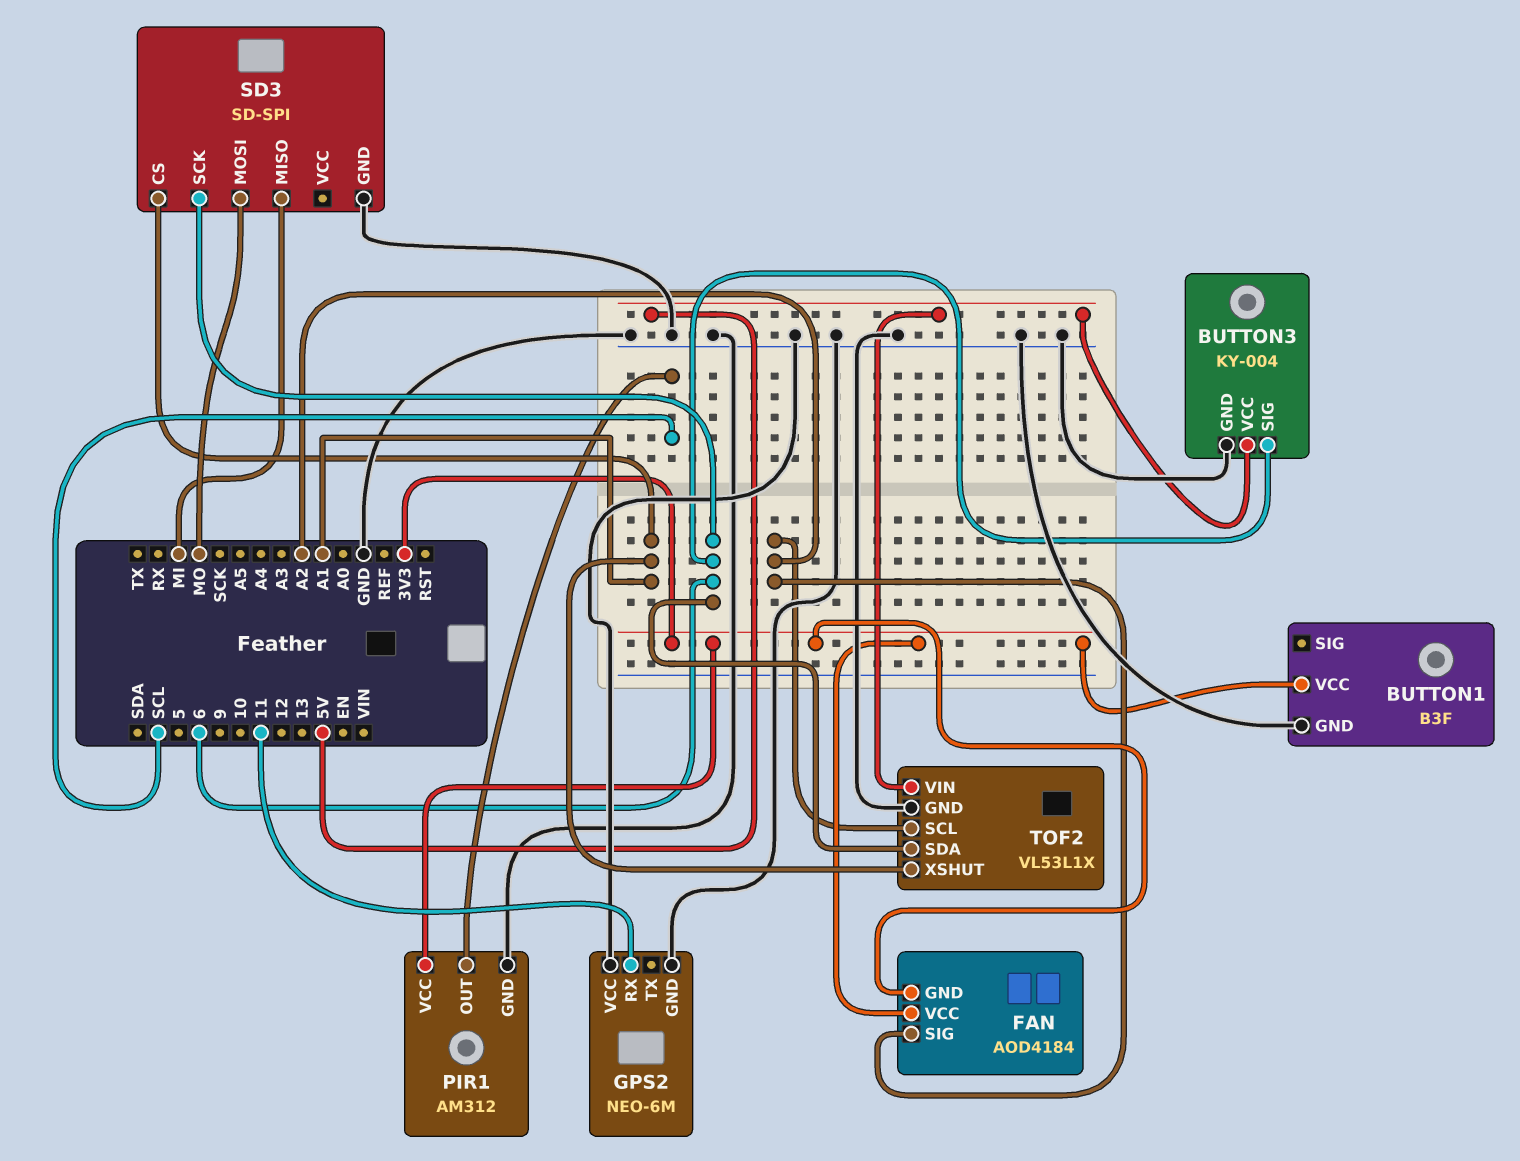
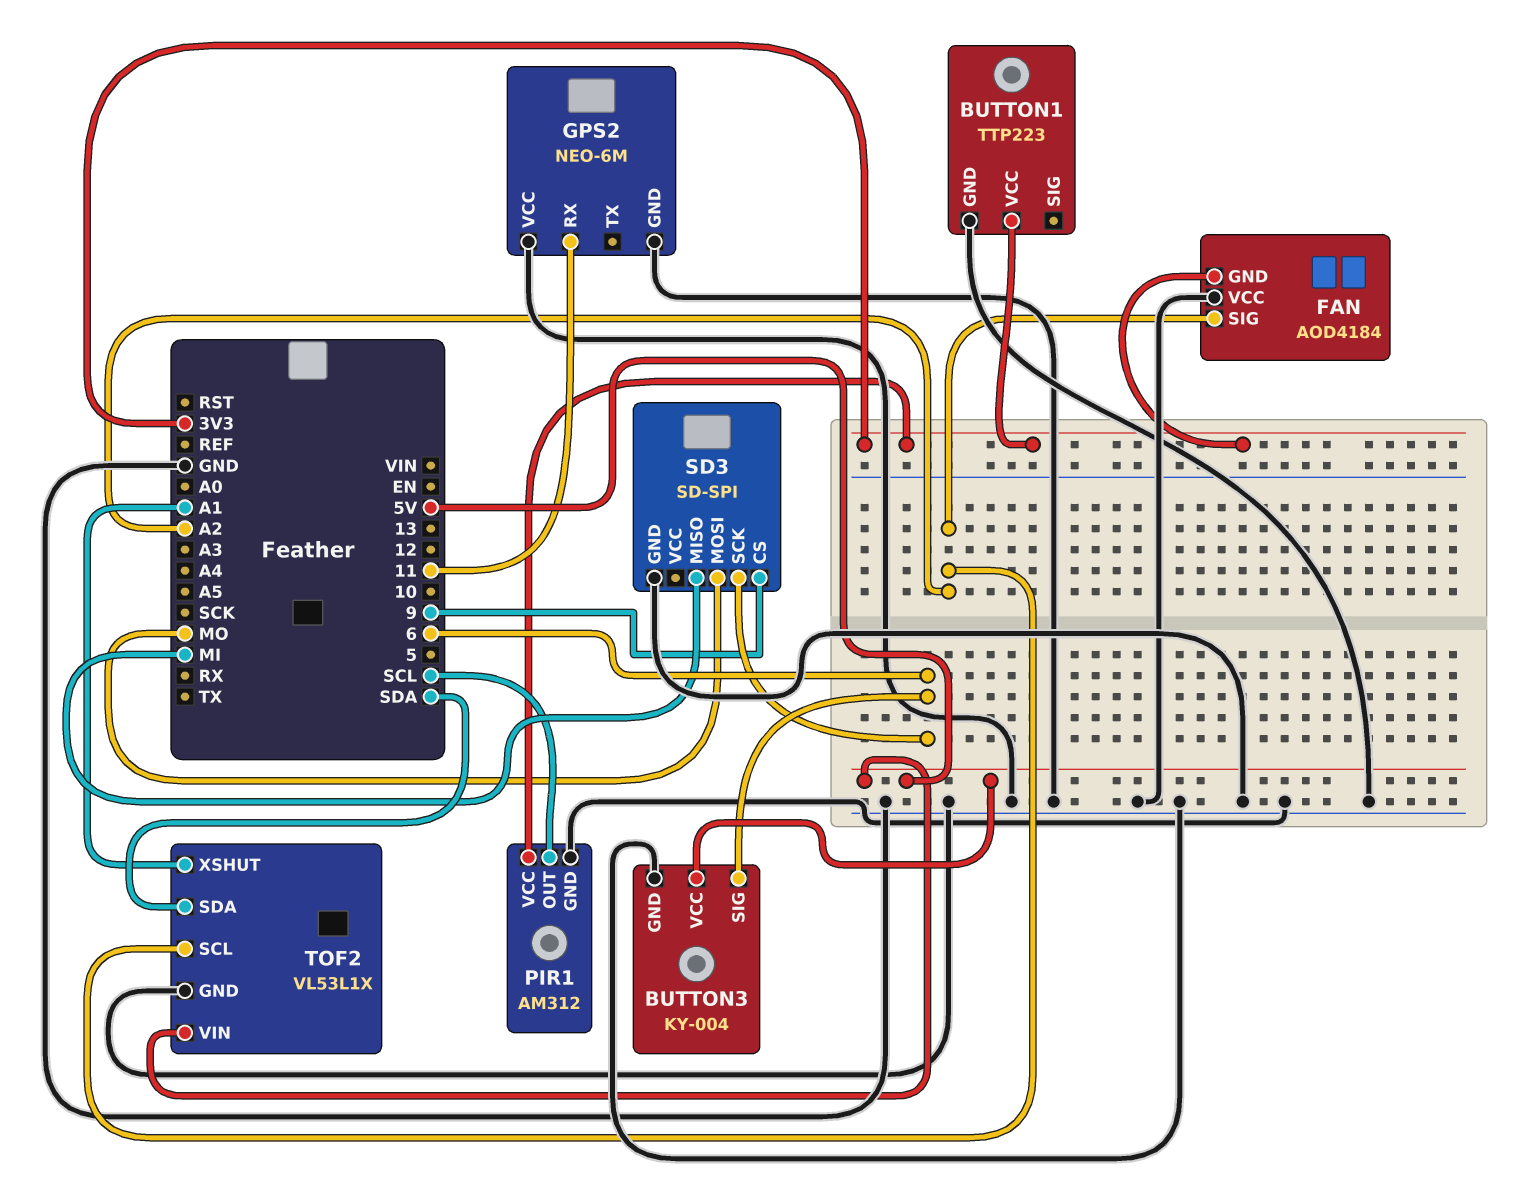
BUTTON1: B3F -> TTP223
FAN pin VCC: 3V3 -> GND
SD3 pin CS: A1 -> 9
TOF2 pin SDA: 6 -> SDA

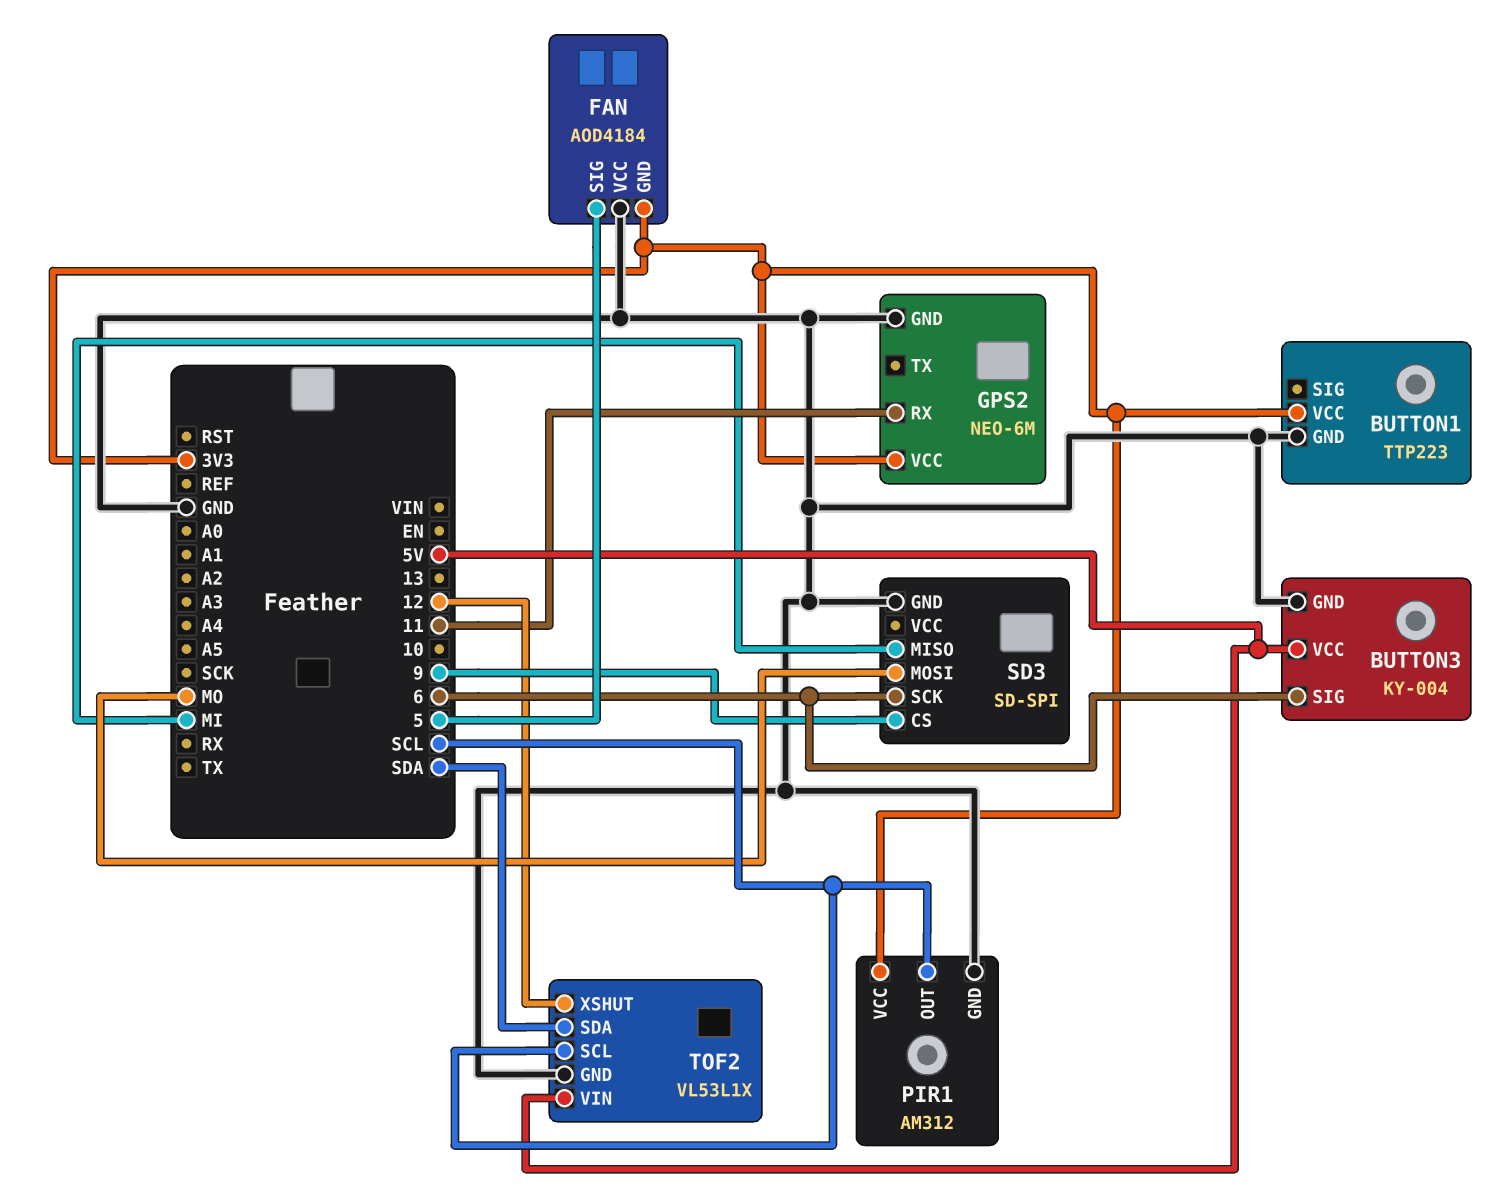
FAN pin SIG: A2 -> 5
GPS2 pin VCC: GND -> 3V3
TOF2 pin SCL: A2 -> SCL
TOF2 pin XSHUT: A1 -> 12

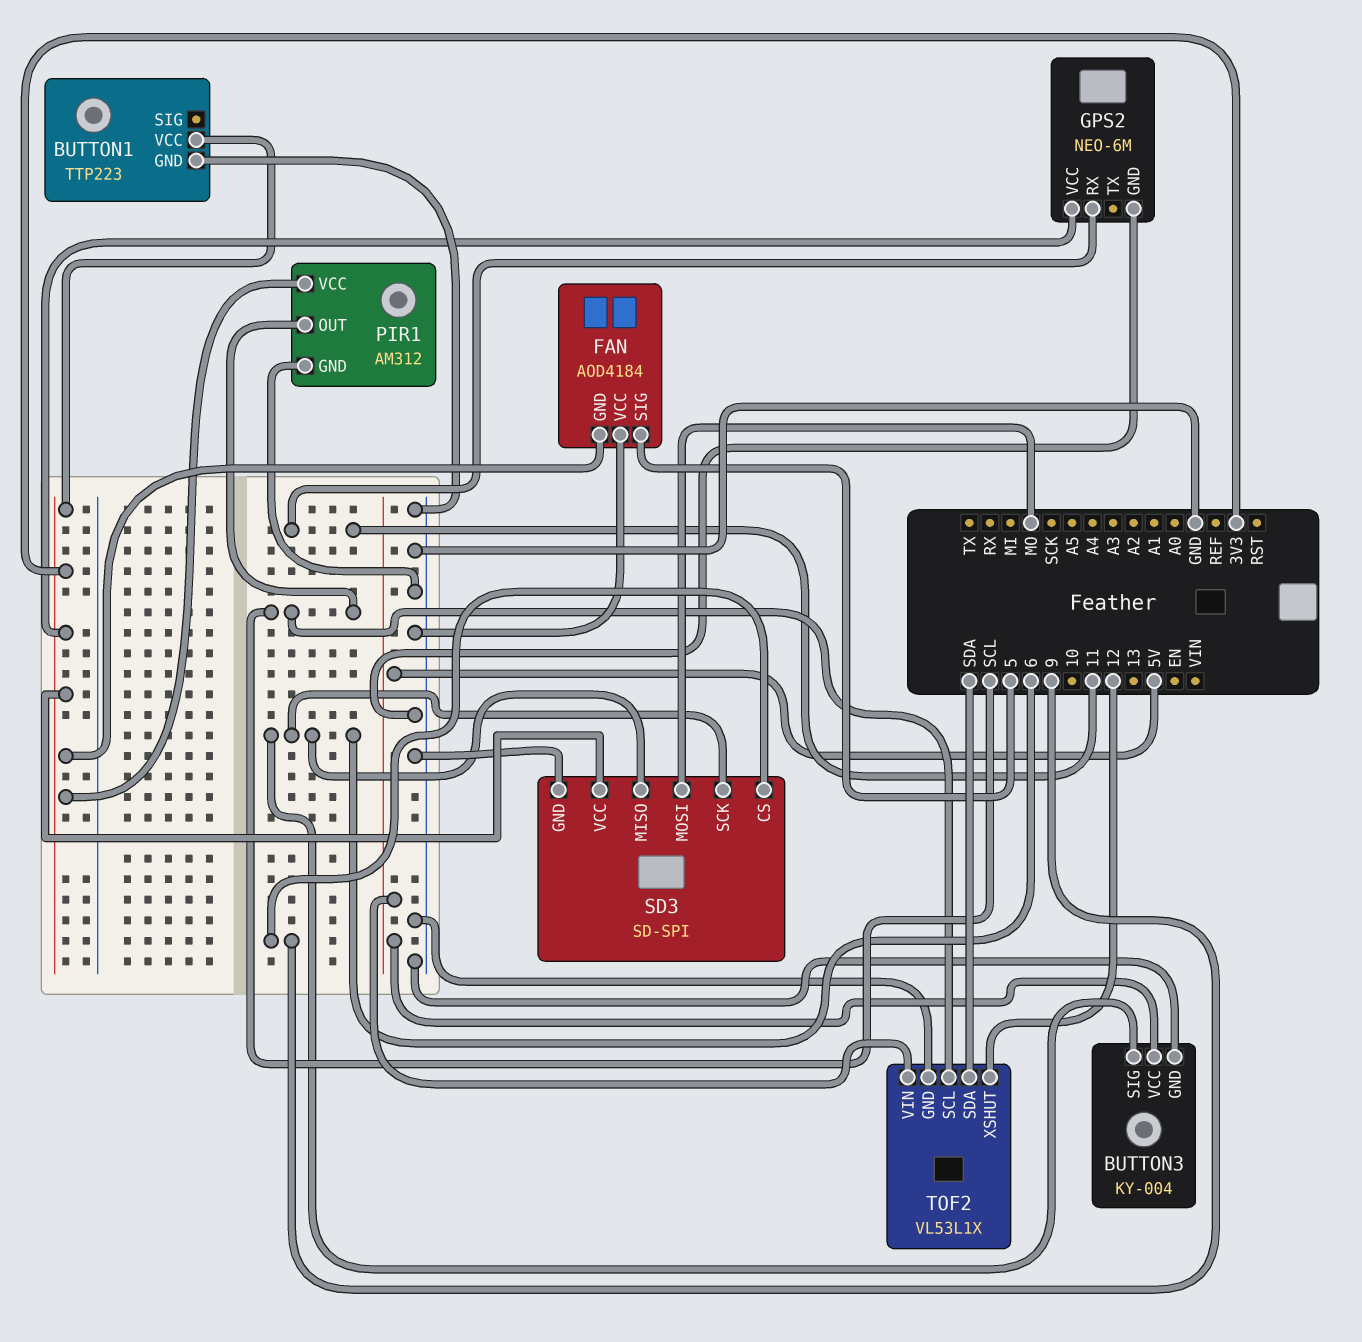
SD3 pin MISO: MI -> 6
SD3 pin VCC: none -> 3V3

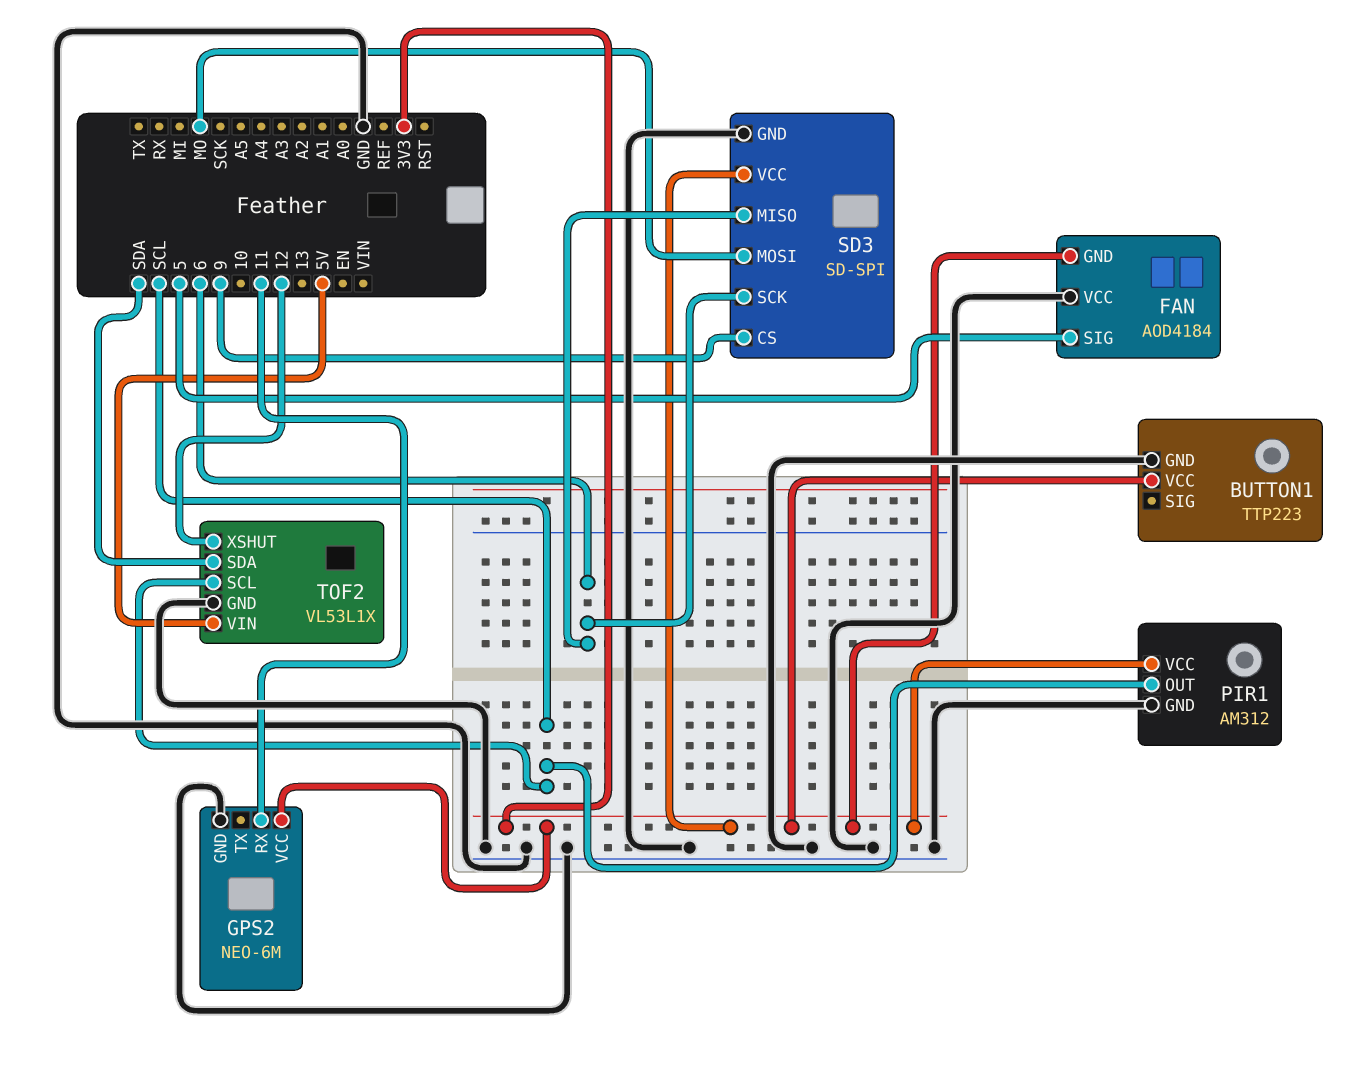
BUTTON3: KY-004 -> none
BUTTON3 pin GND: GND -> none
BUTTON3 pin SIG: 6 -> none
BUTTON3 pin VCC: 5V -> none

